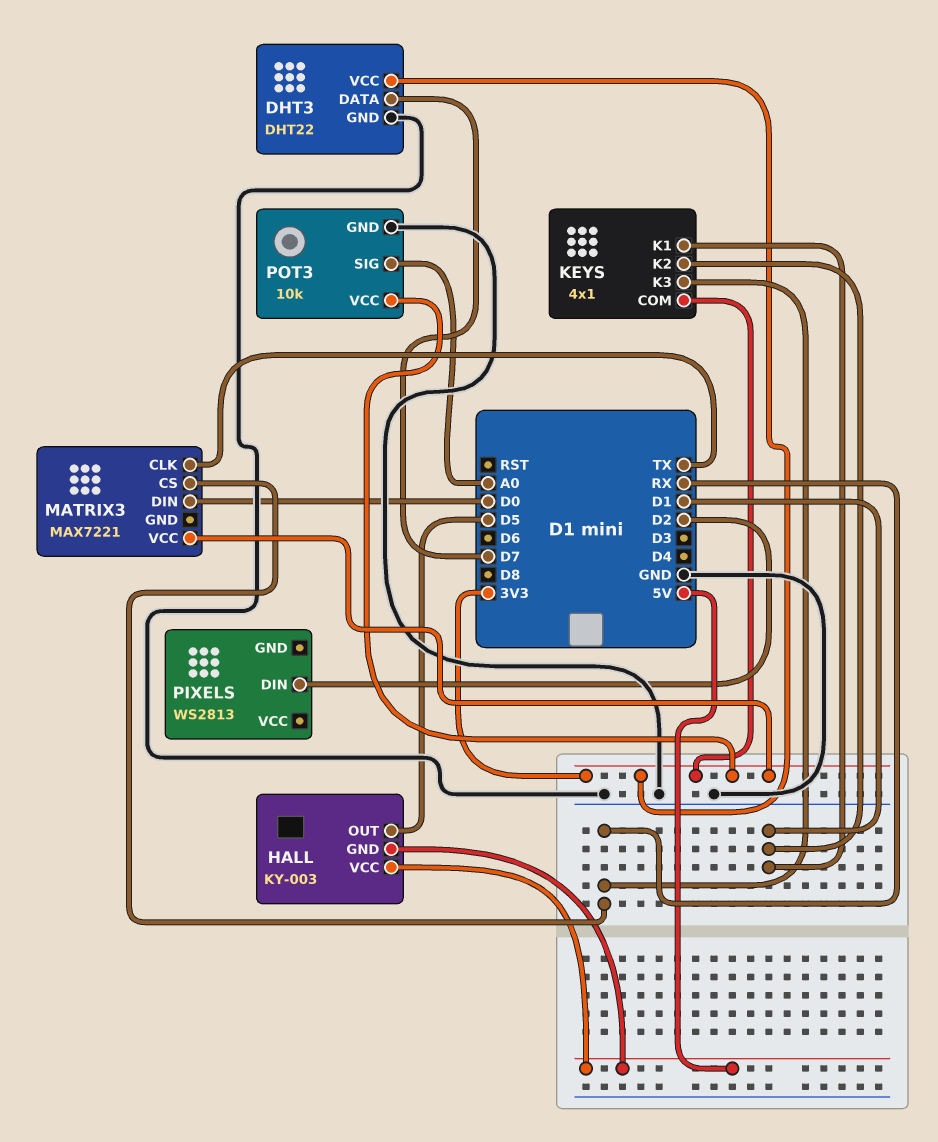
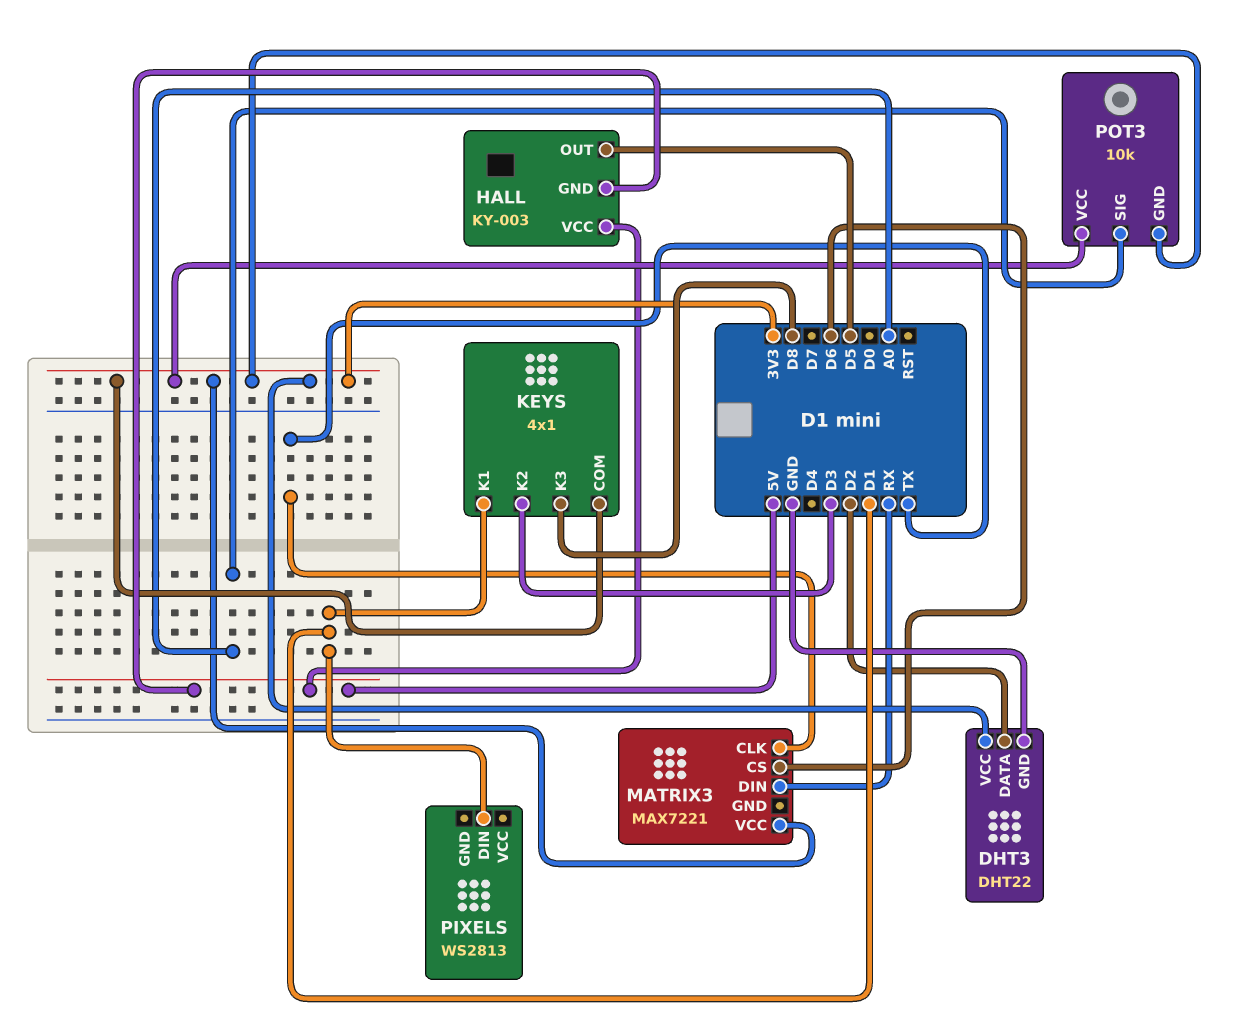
DHT3 pin DATA: D7 -> D2
KEYS pin K2: D1 -> D3
KEYS pin K3: RX -> D8
MATRIX3 pin CS: RX -> D6
MATRIX3 pin DIN: D0 -> RX
PIXELS pin DIN: D2 -> D1
POT3 pin GND: GND -> 3V3

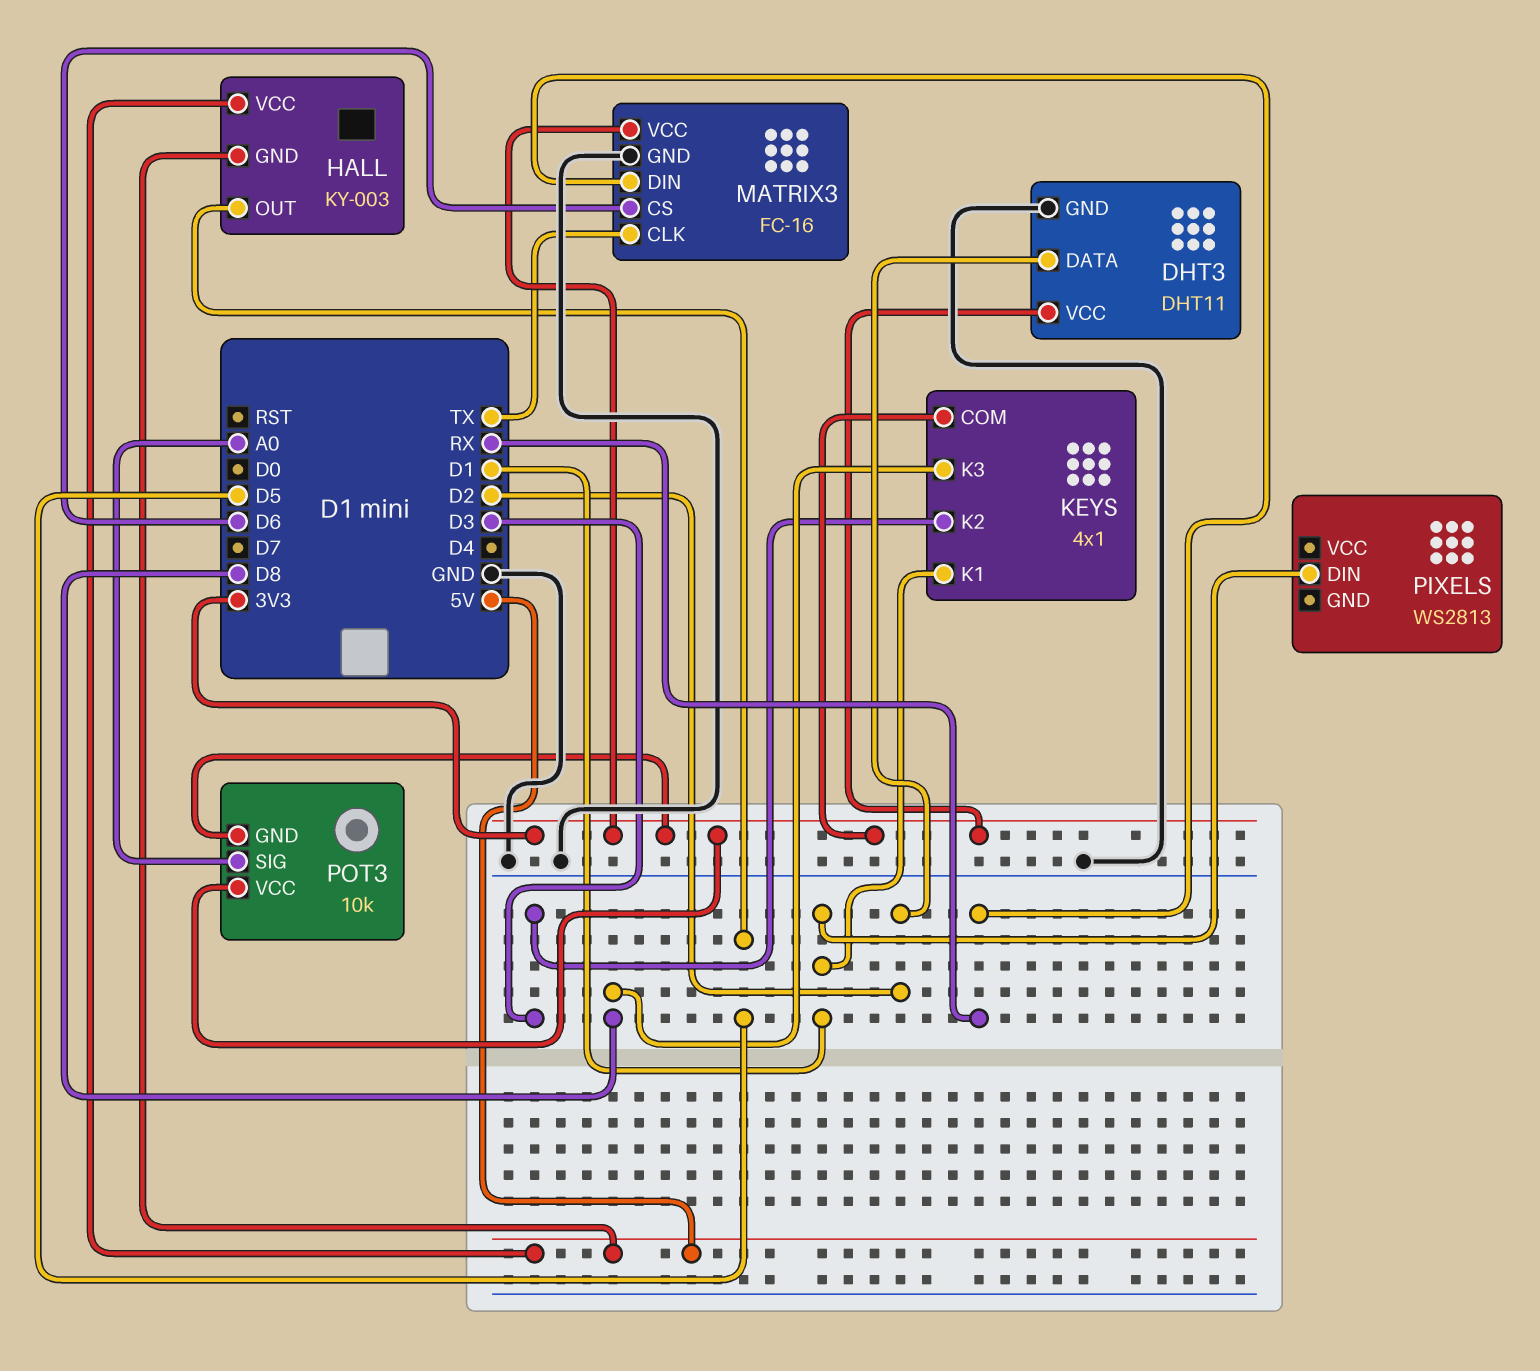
DHT3: DHT22 -> DHT11
MATRIX3: MAX7221 -> FC-16
MATRIX3 pin GND: none -> GND

